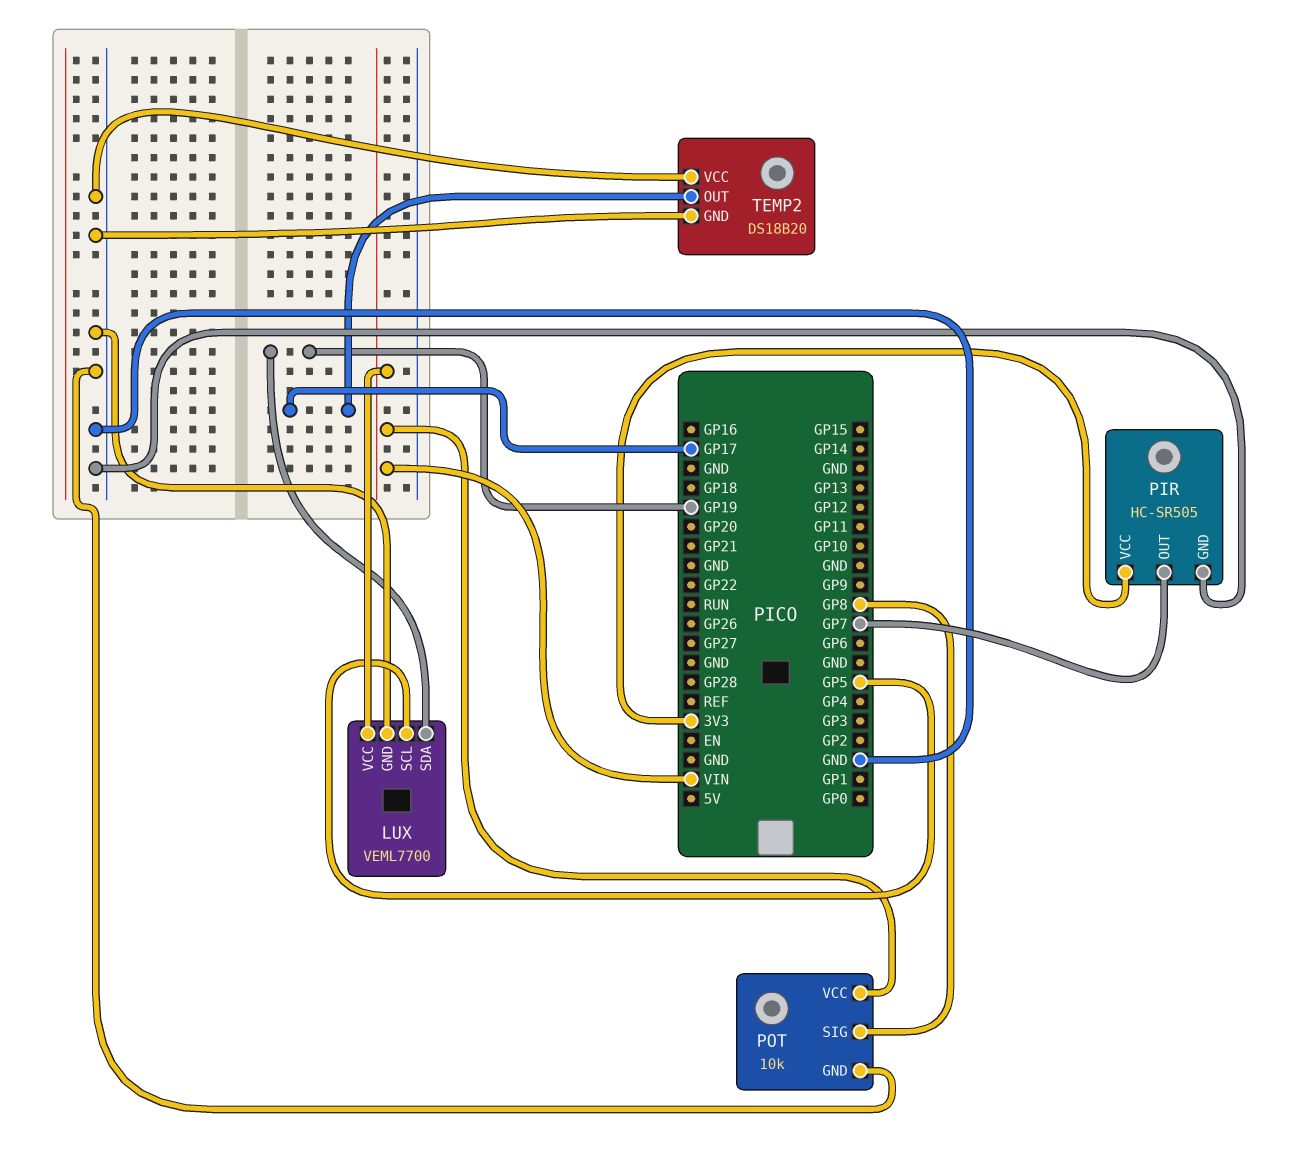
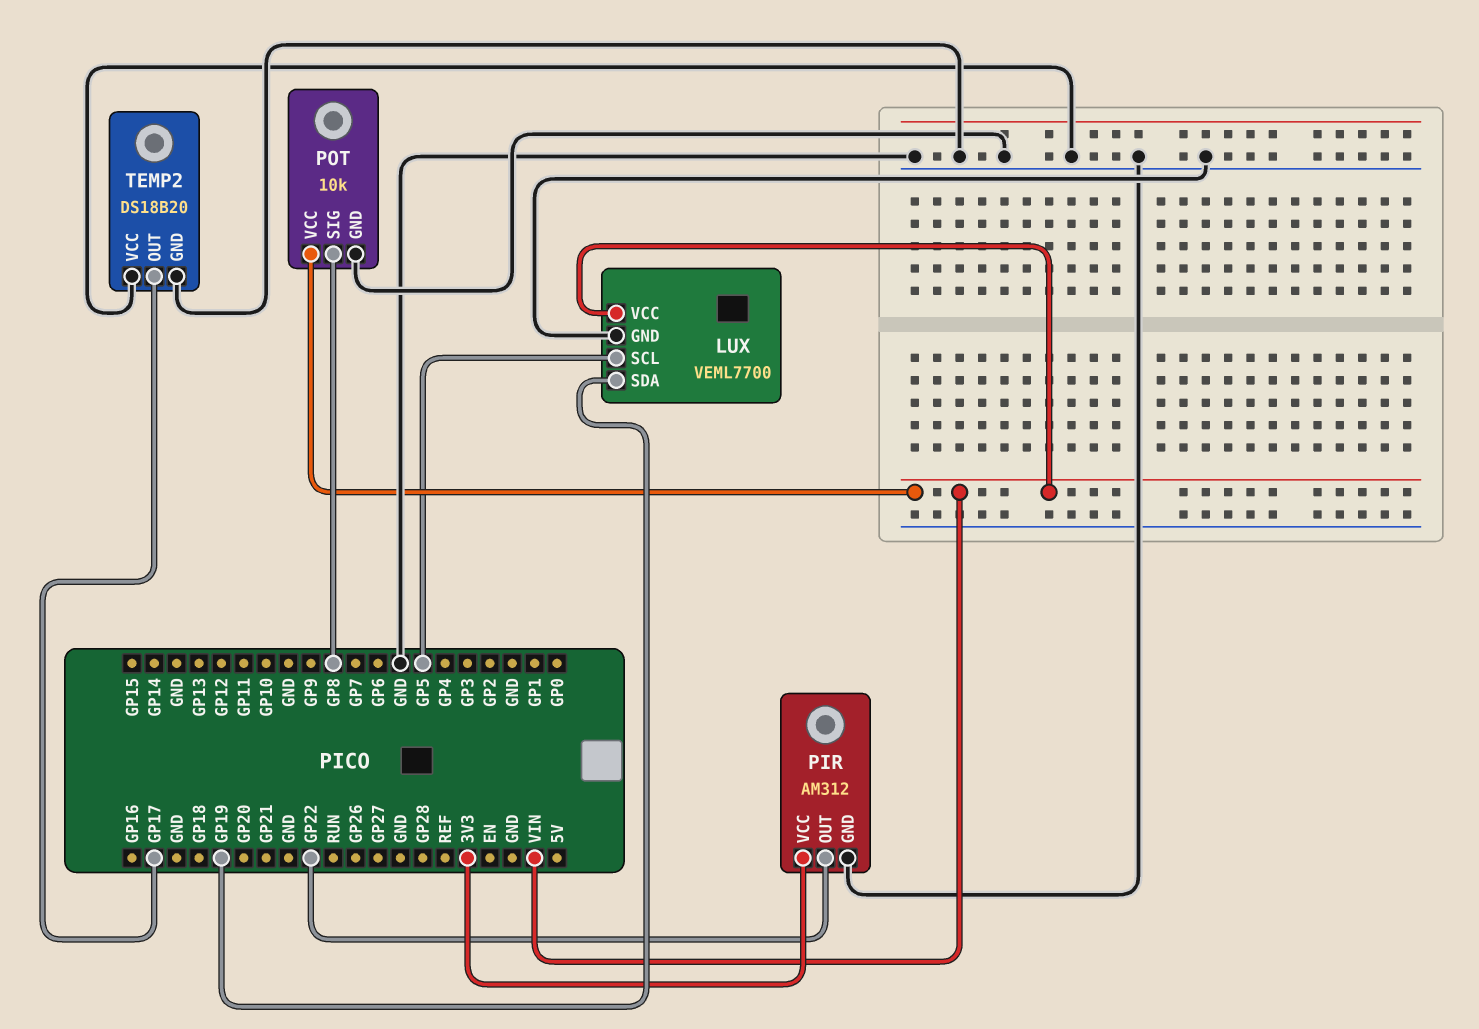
PIR: HC-SR505 -> AM312
PIR pin OUT: GP7 -> GP22

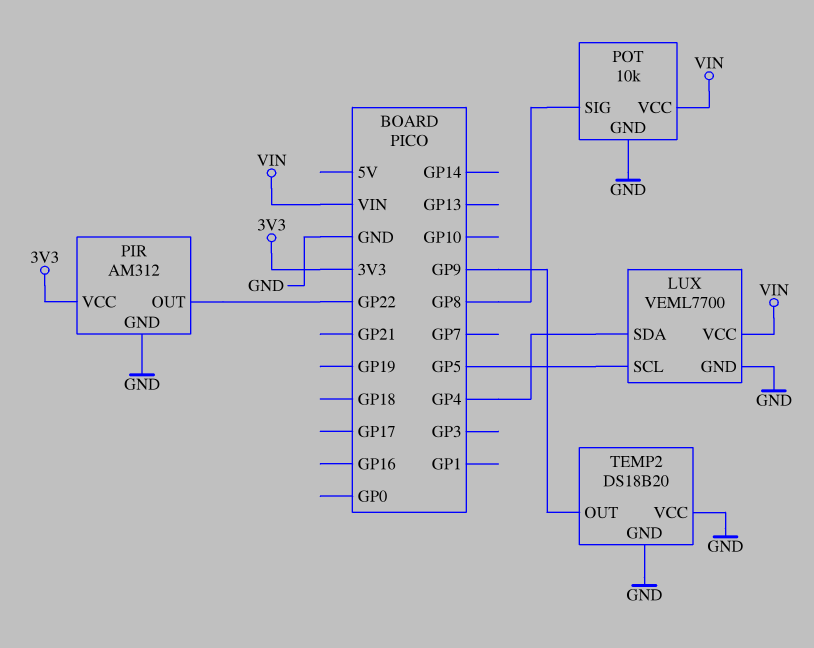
LUX pin SDA: GP19 -> GP4
TEMP2 pin OUT: GP17 -> GP9

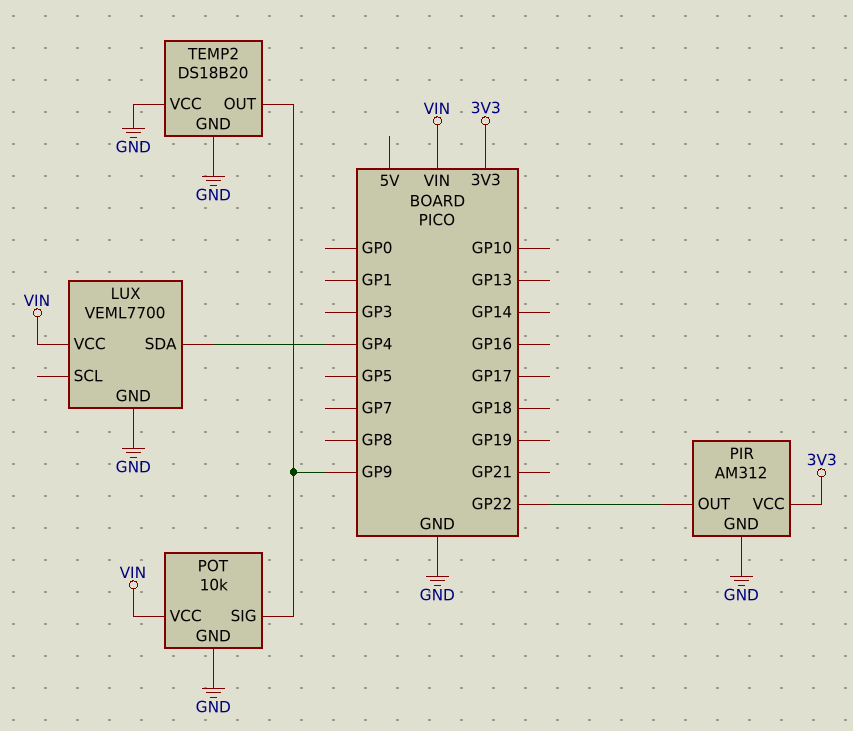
LUX pin SCL: GP5 -> none
POT pin SIG: GP8 -> GP9

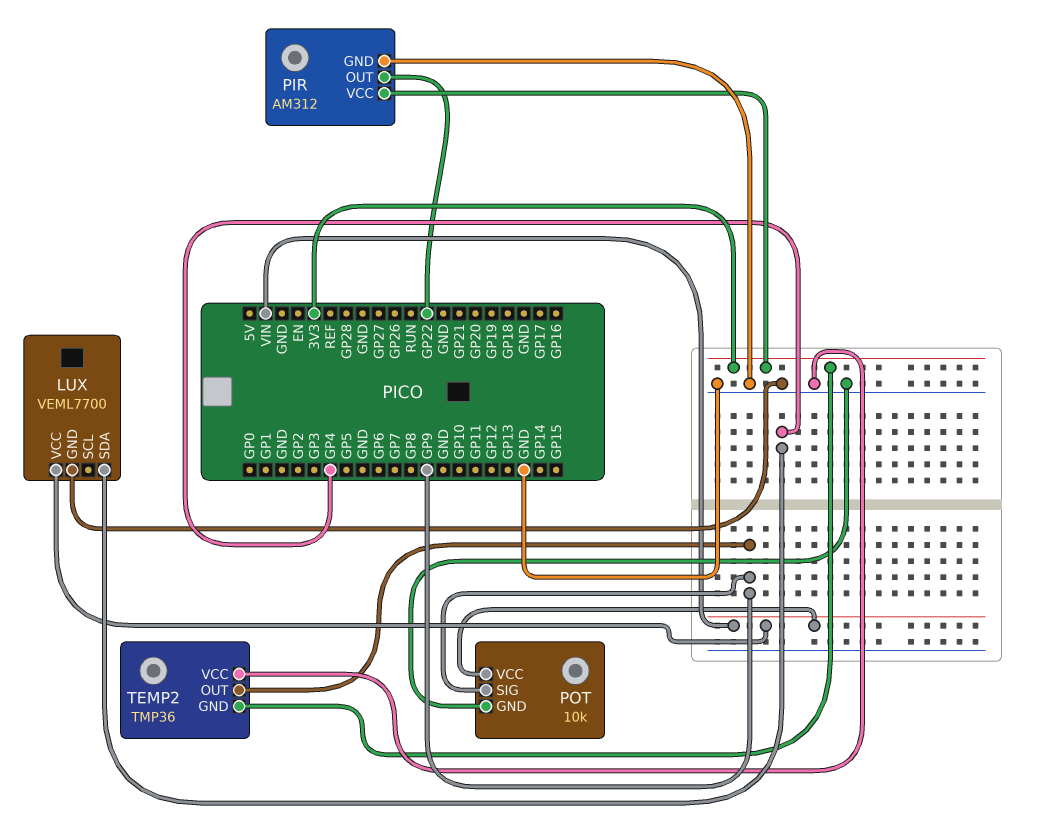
TEMP2: DS18B20 -> TMP36
TEMP2 pin GND: GND -> 3V3

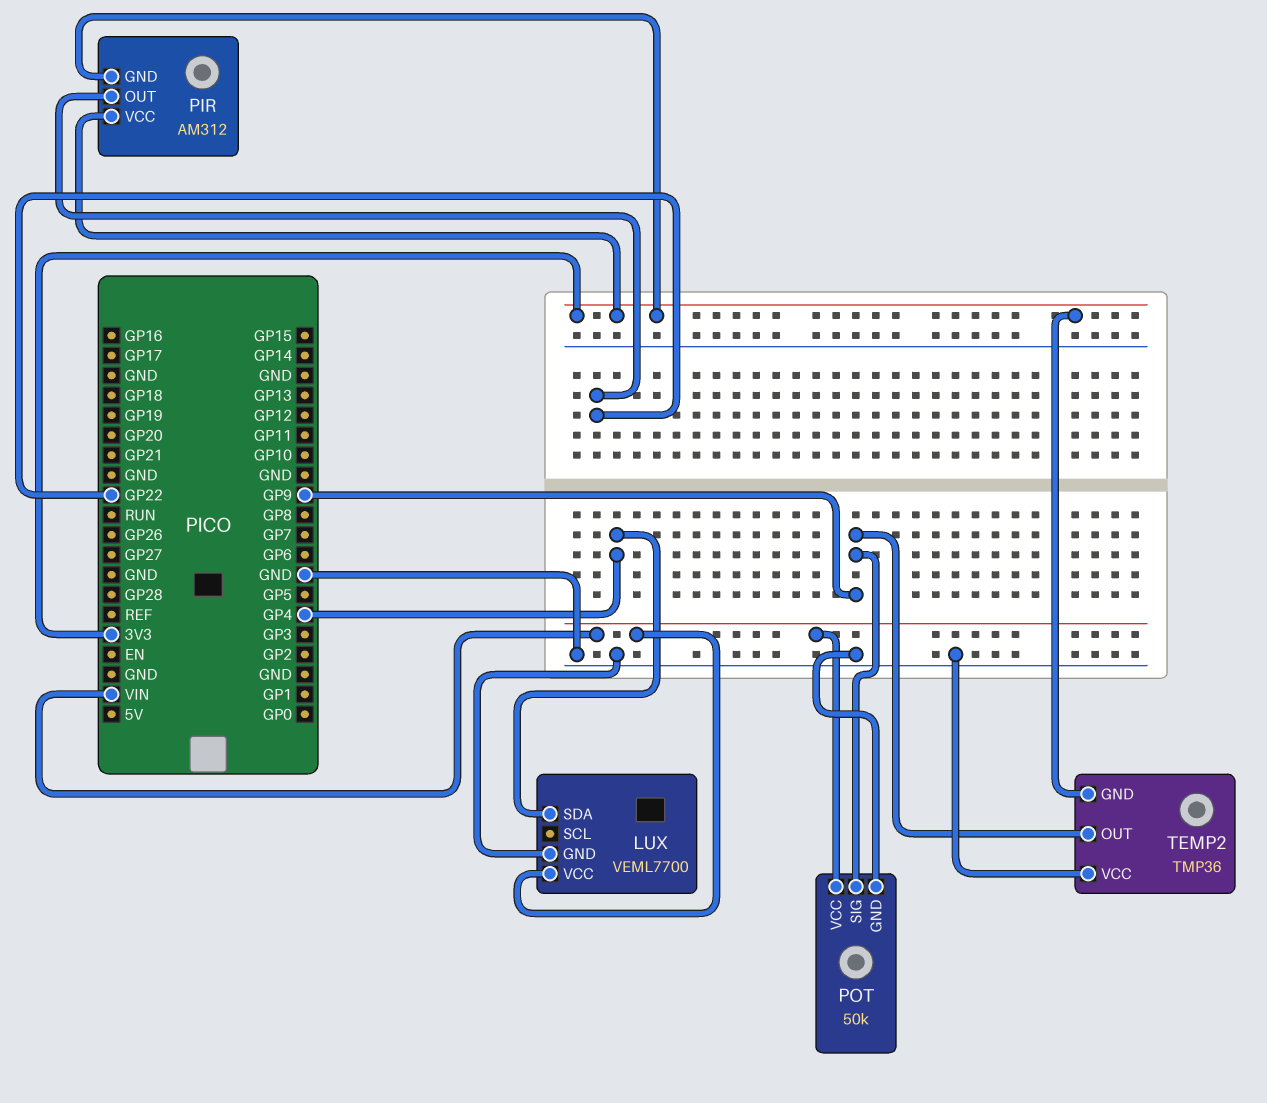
PIR pin GND: GND -> 3V3
POT: 10k -> 50k

